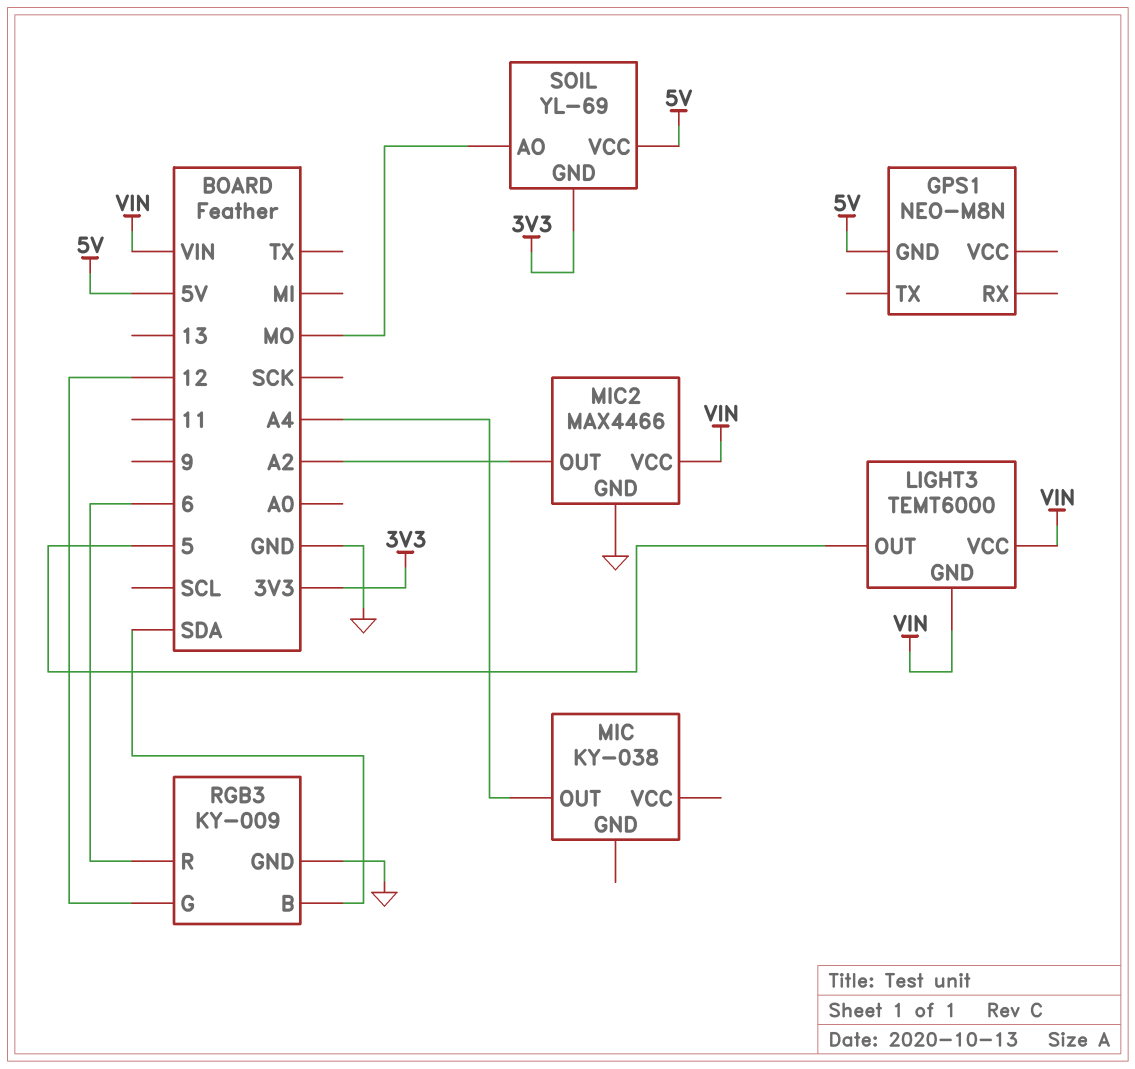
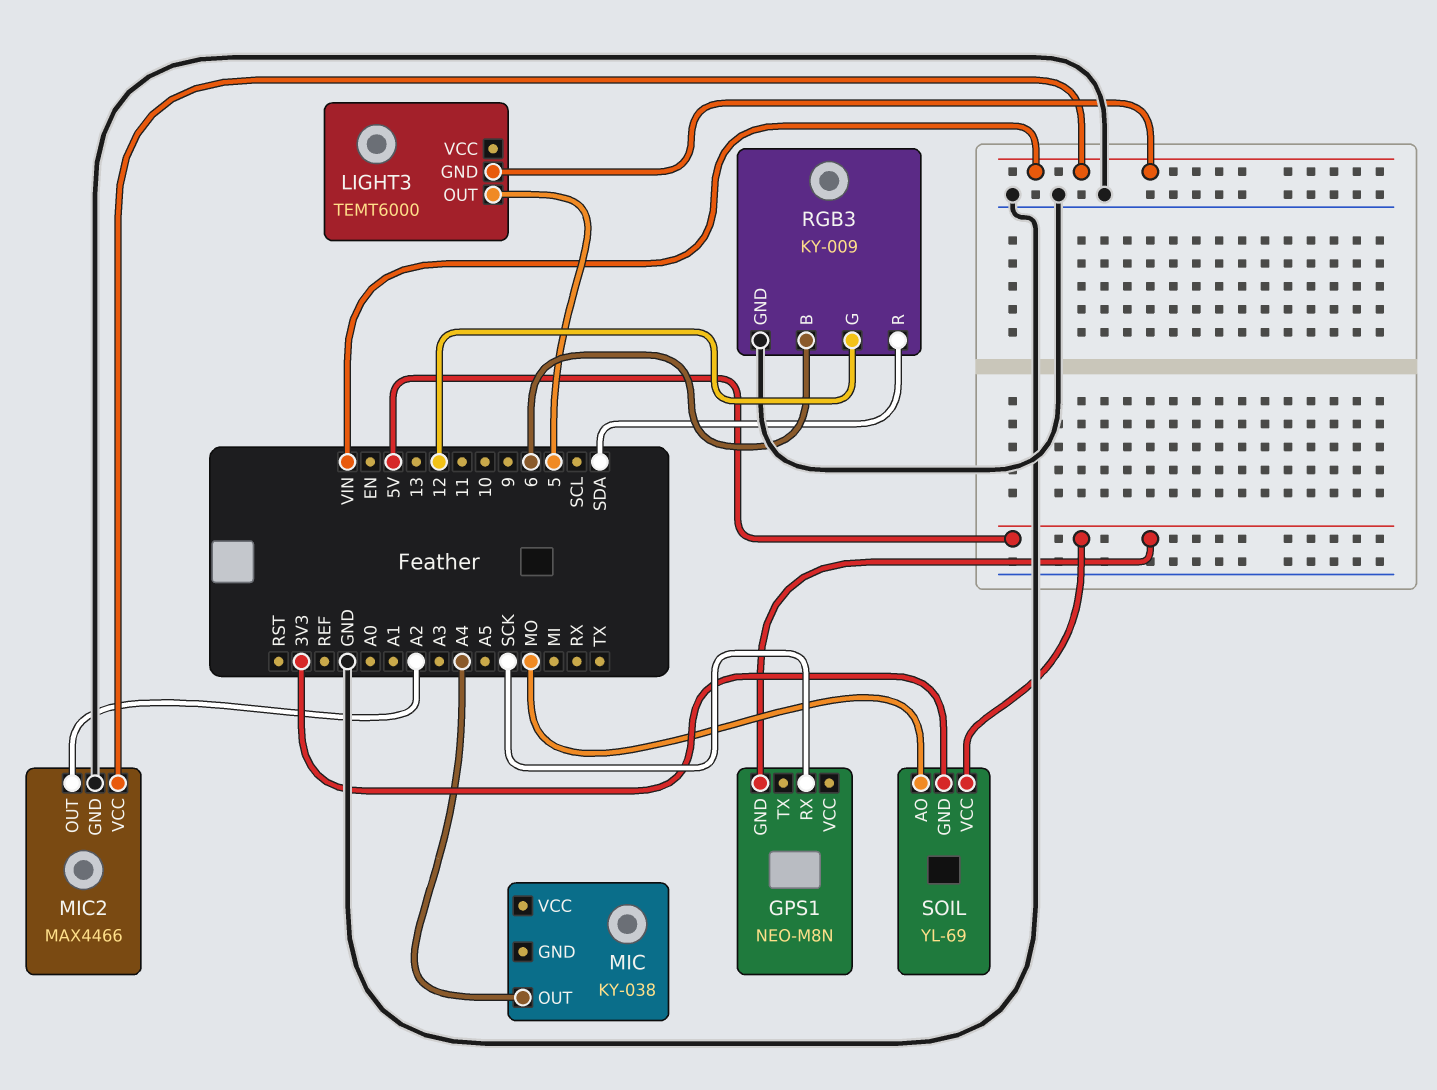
GPS1 pin RX: none -> SCK
LIGHT3 pin VCC: VIN -> none
RGB3 pin B: SDA -> 6
RGB3 pin R: 6 -> SDA

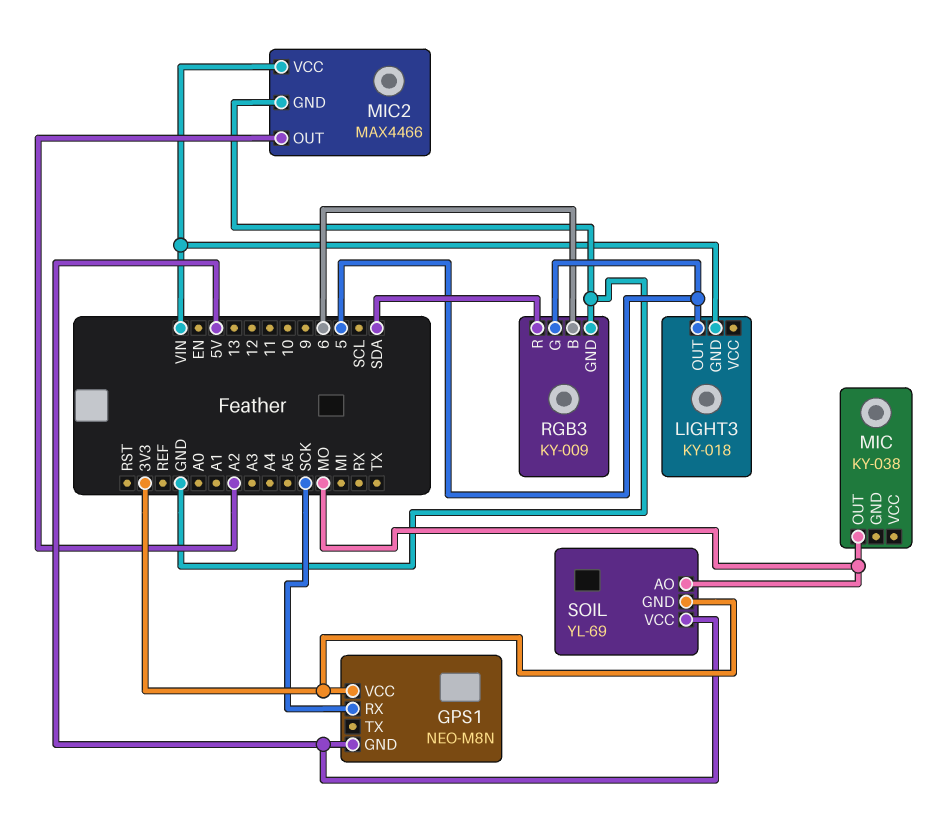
GPS1 pin VCC: none -> 3V3
LIGHT3: TEMT6000 -> KY-018
MIC pin OUT: A4 -> MO
RGB3 pin G: 12 -> 5

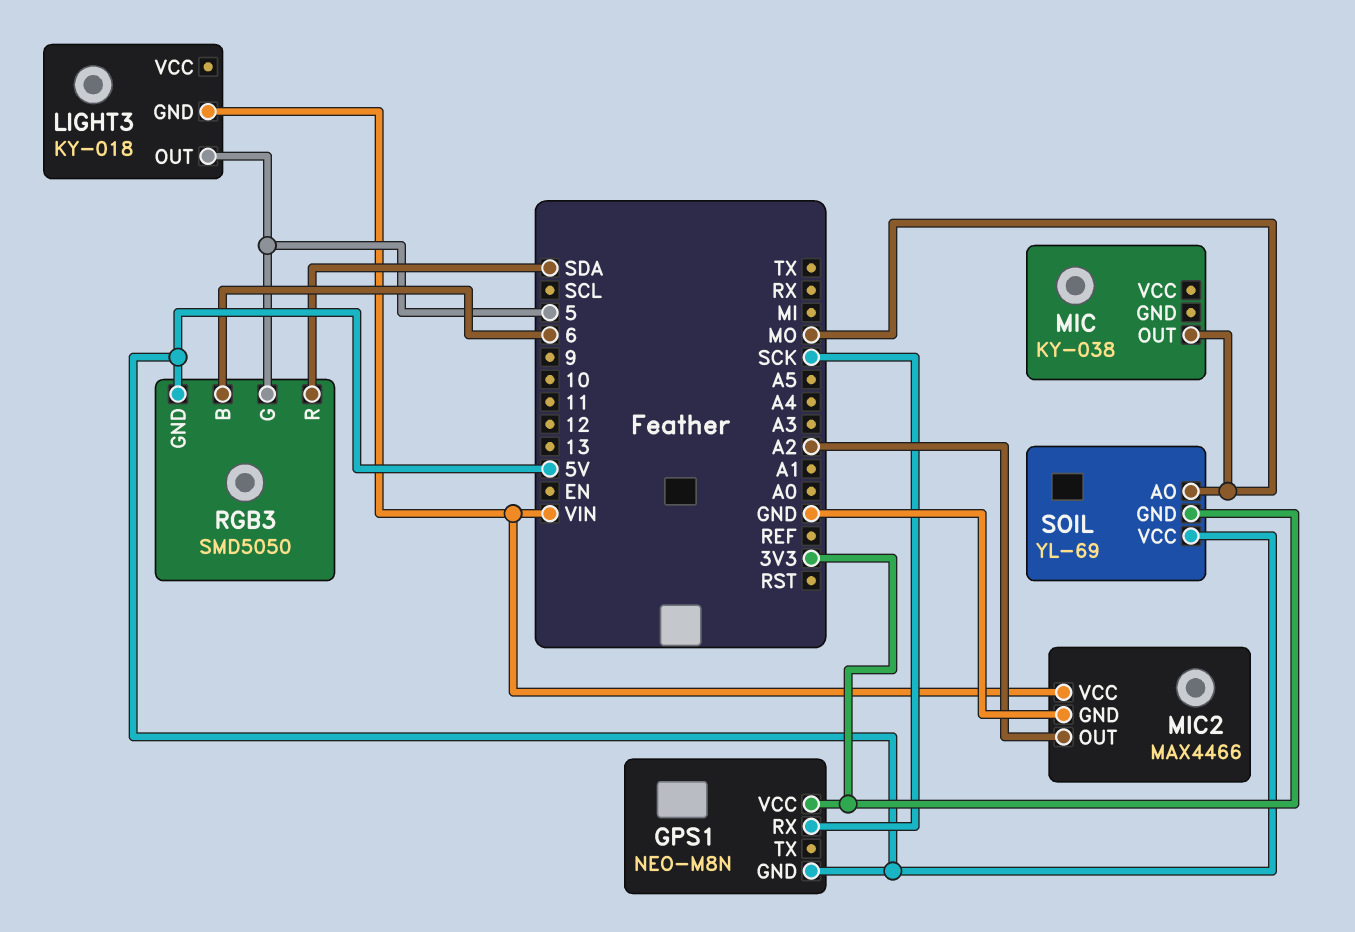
RGB3: KY-009 -> SMD5050
RGB3 pin GND: GND -> 5V

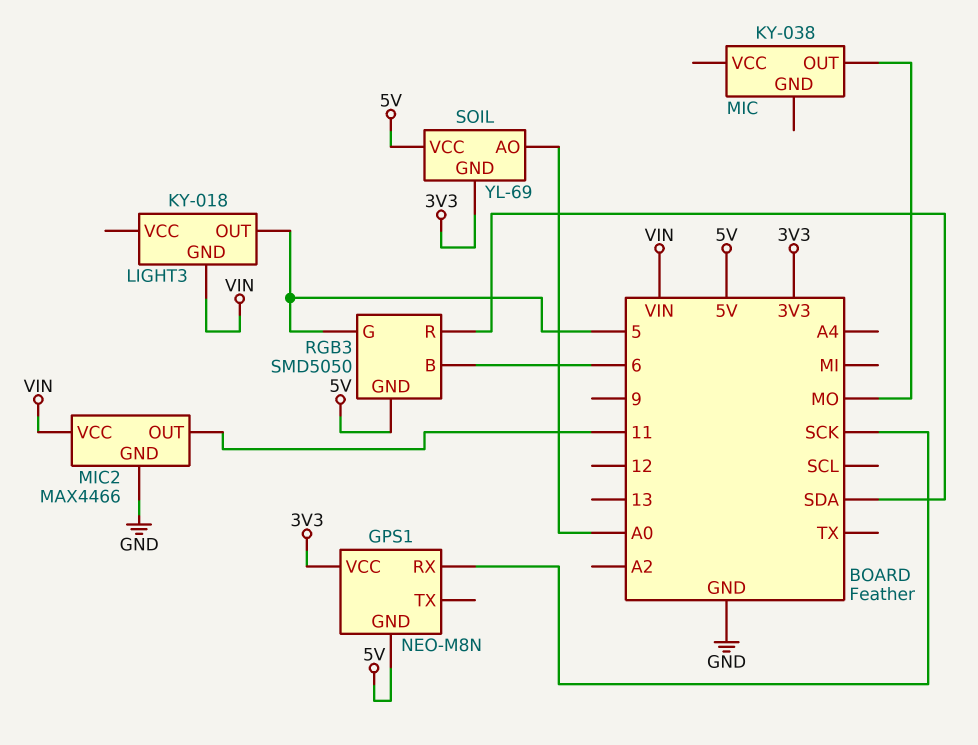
MIC2 pin OUT: A2 -> 11
SOIL pin AO: MO -> A0

